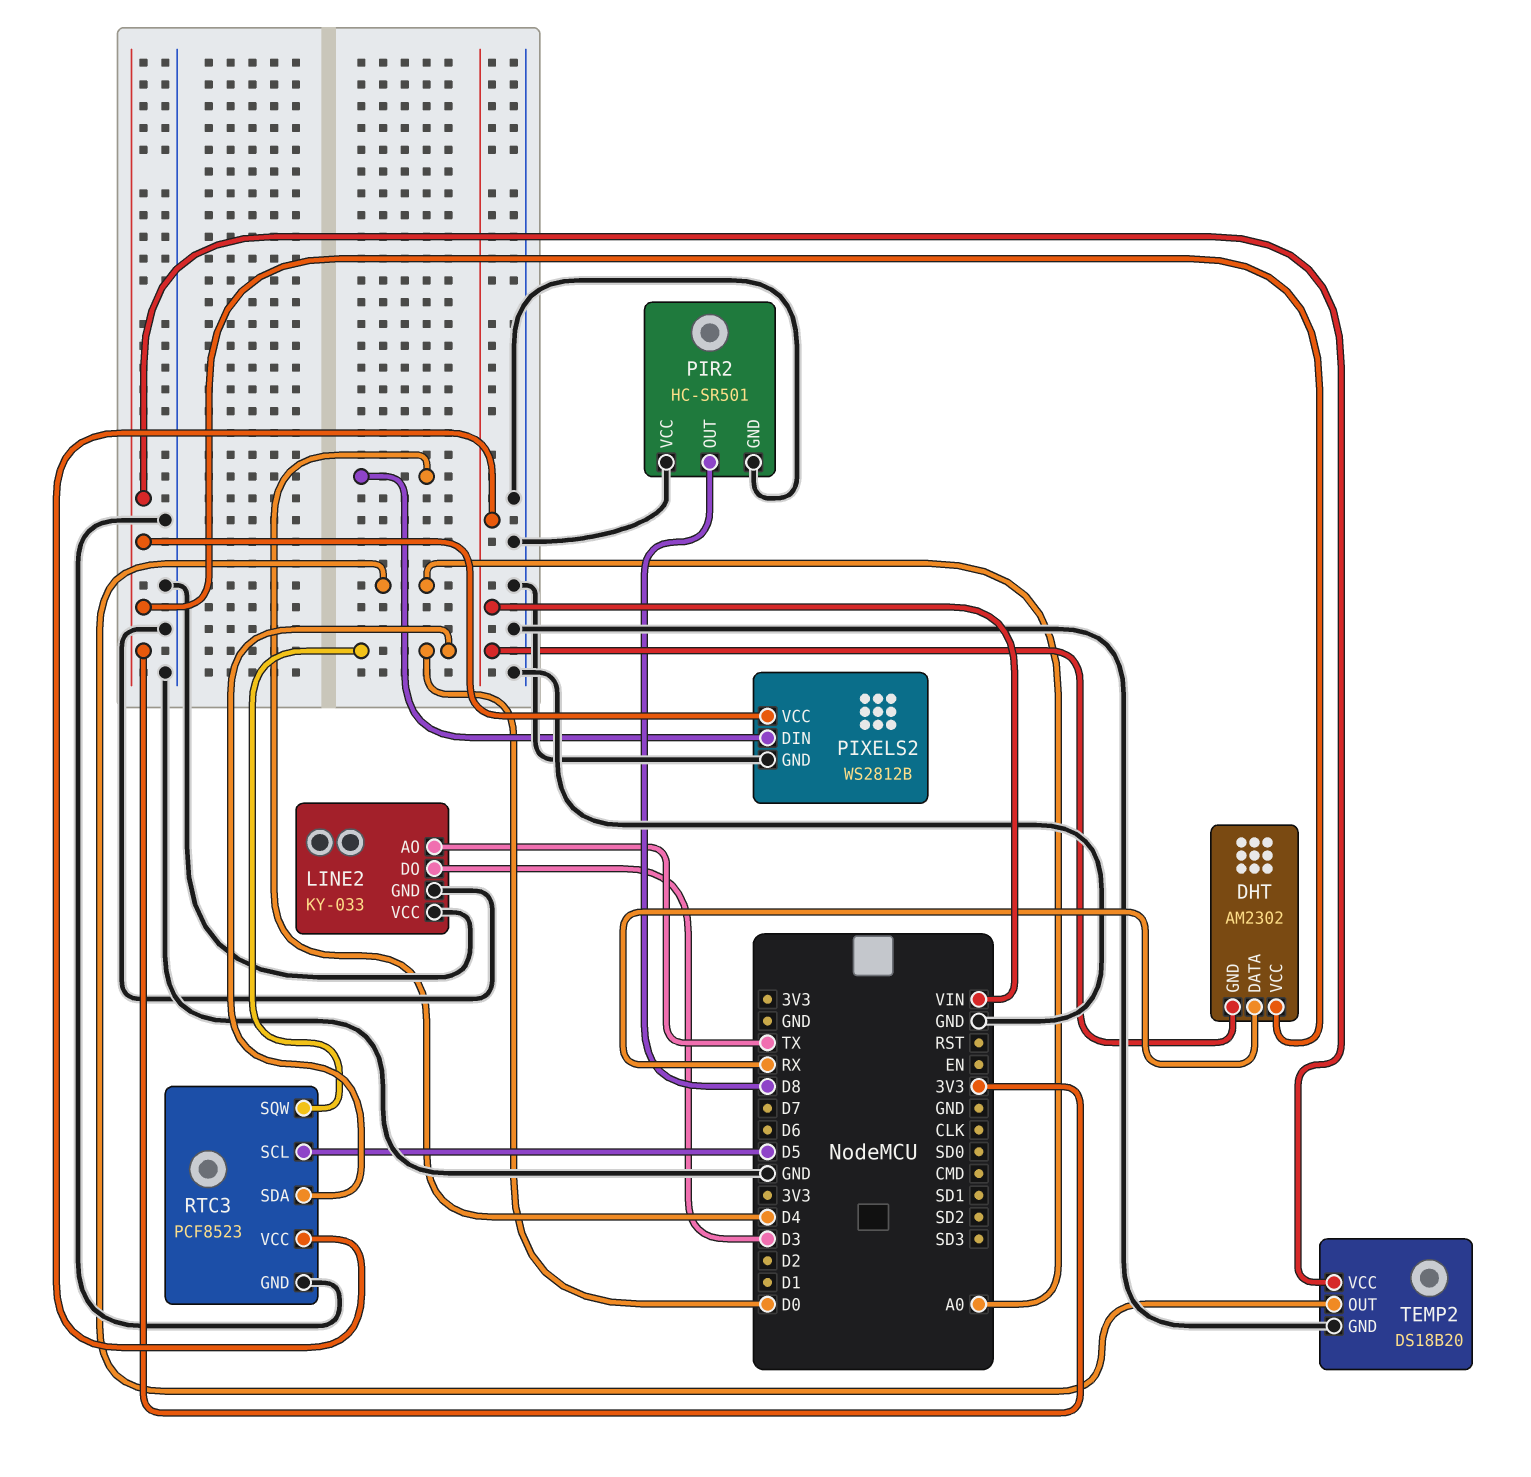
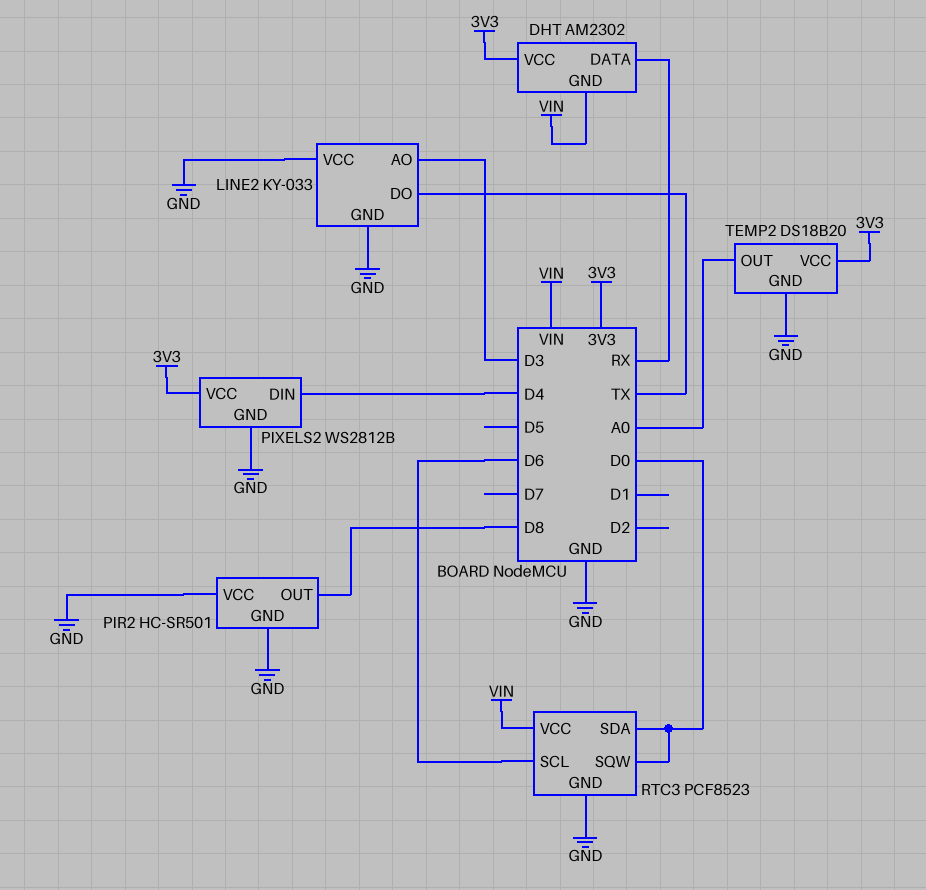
LINE2 pin AO: TX -> D3
LINE2 pin DO: D3 -> TX
RTC3 pin SCL: D5 -> D6

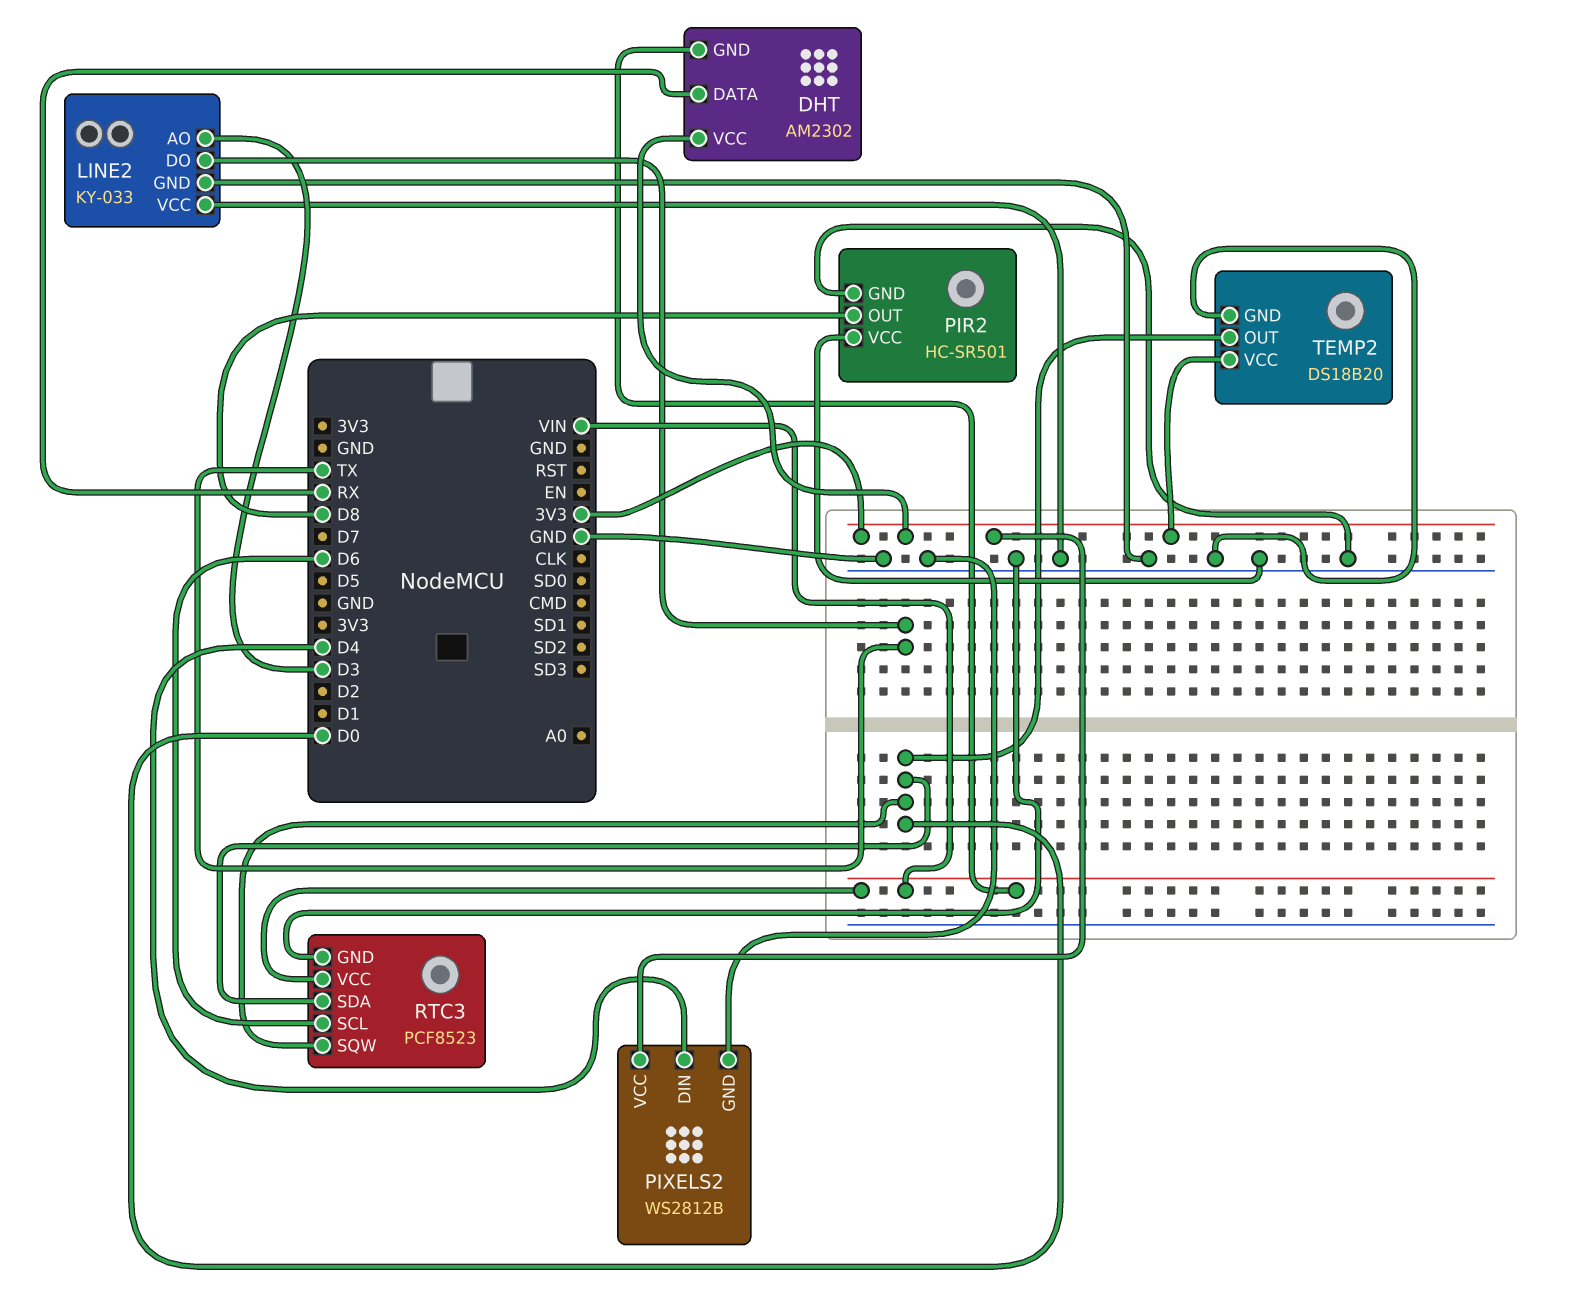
TEMP2 pin OUT: A0 -> D0

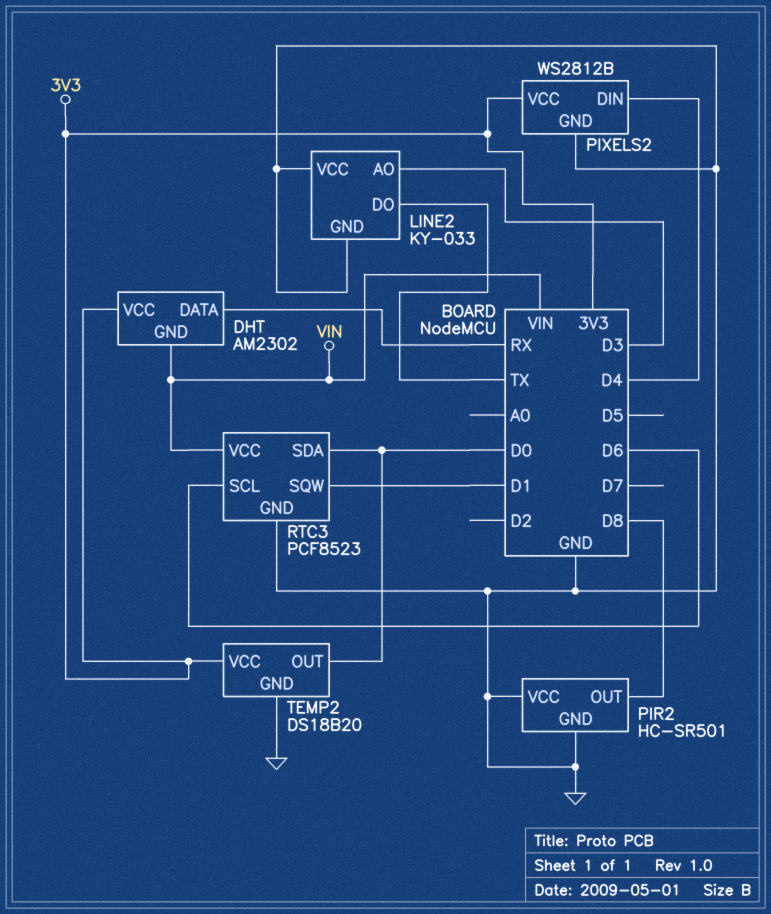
RTC3 pin SQW: D0 -> D1

